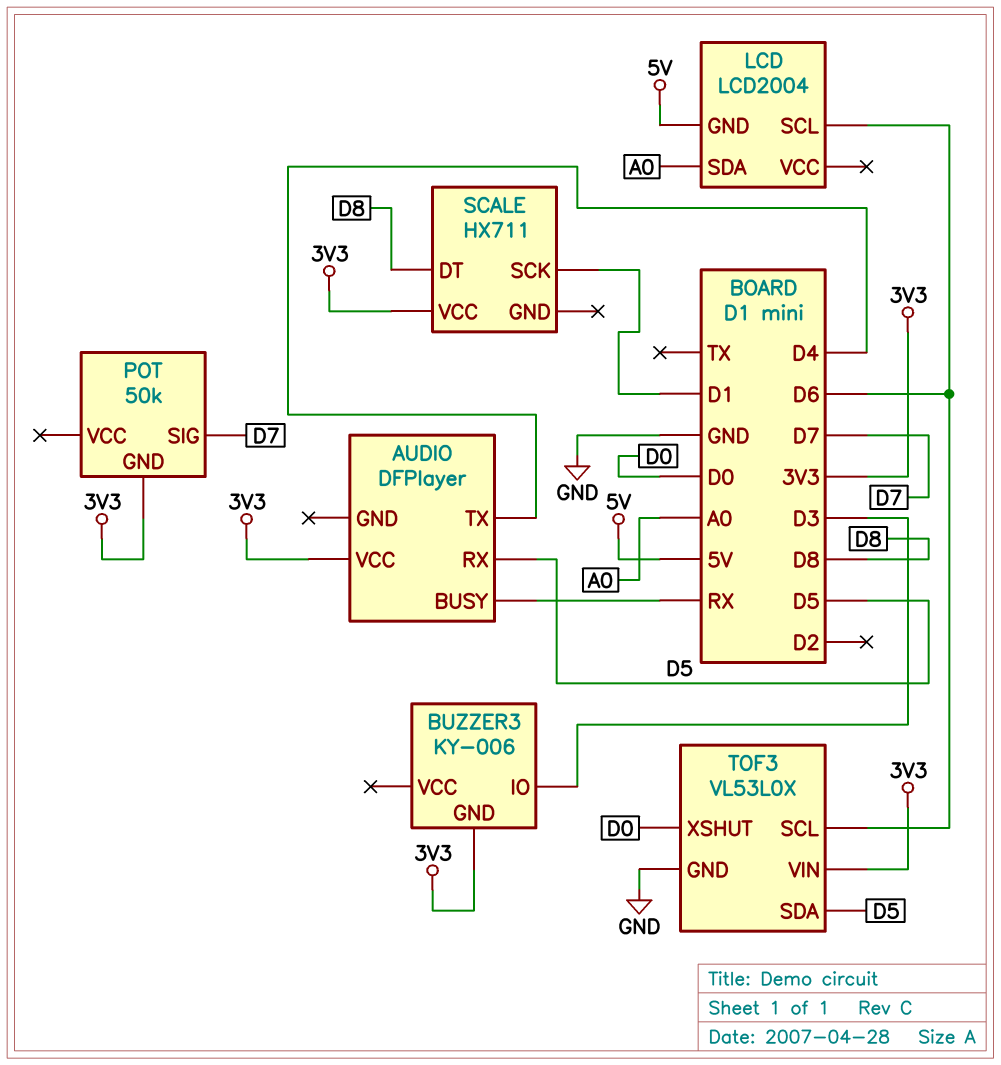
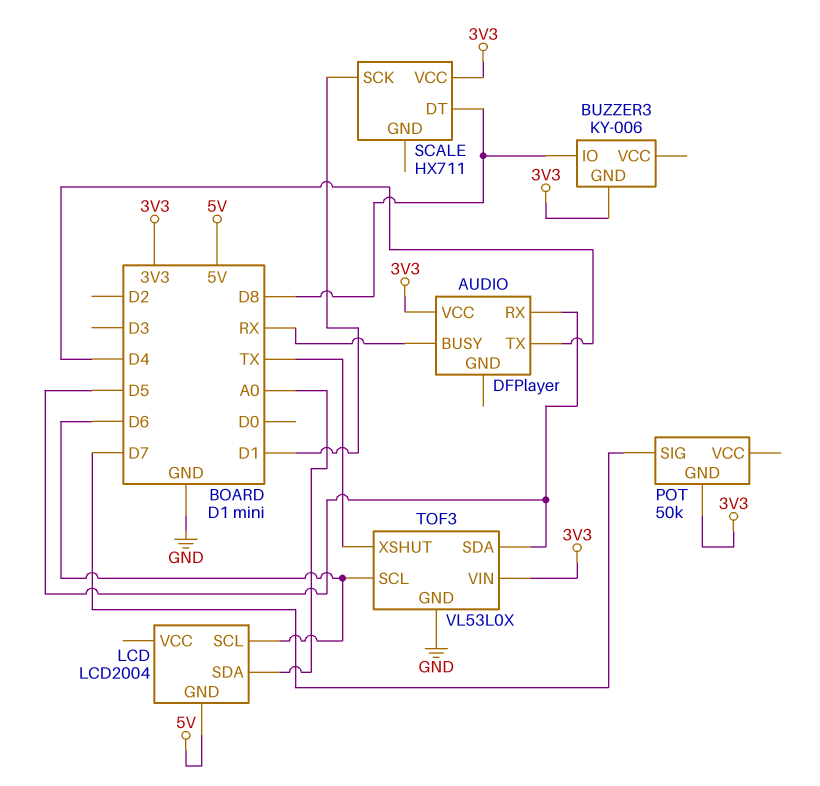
BUZZER3 pin IO: D3 -> D8
TOF3 pin XSHUT: D0 -> TX

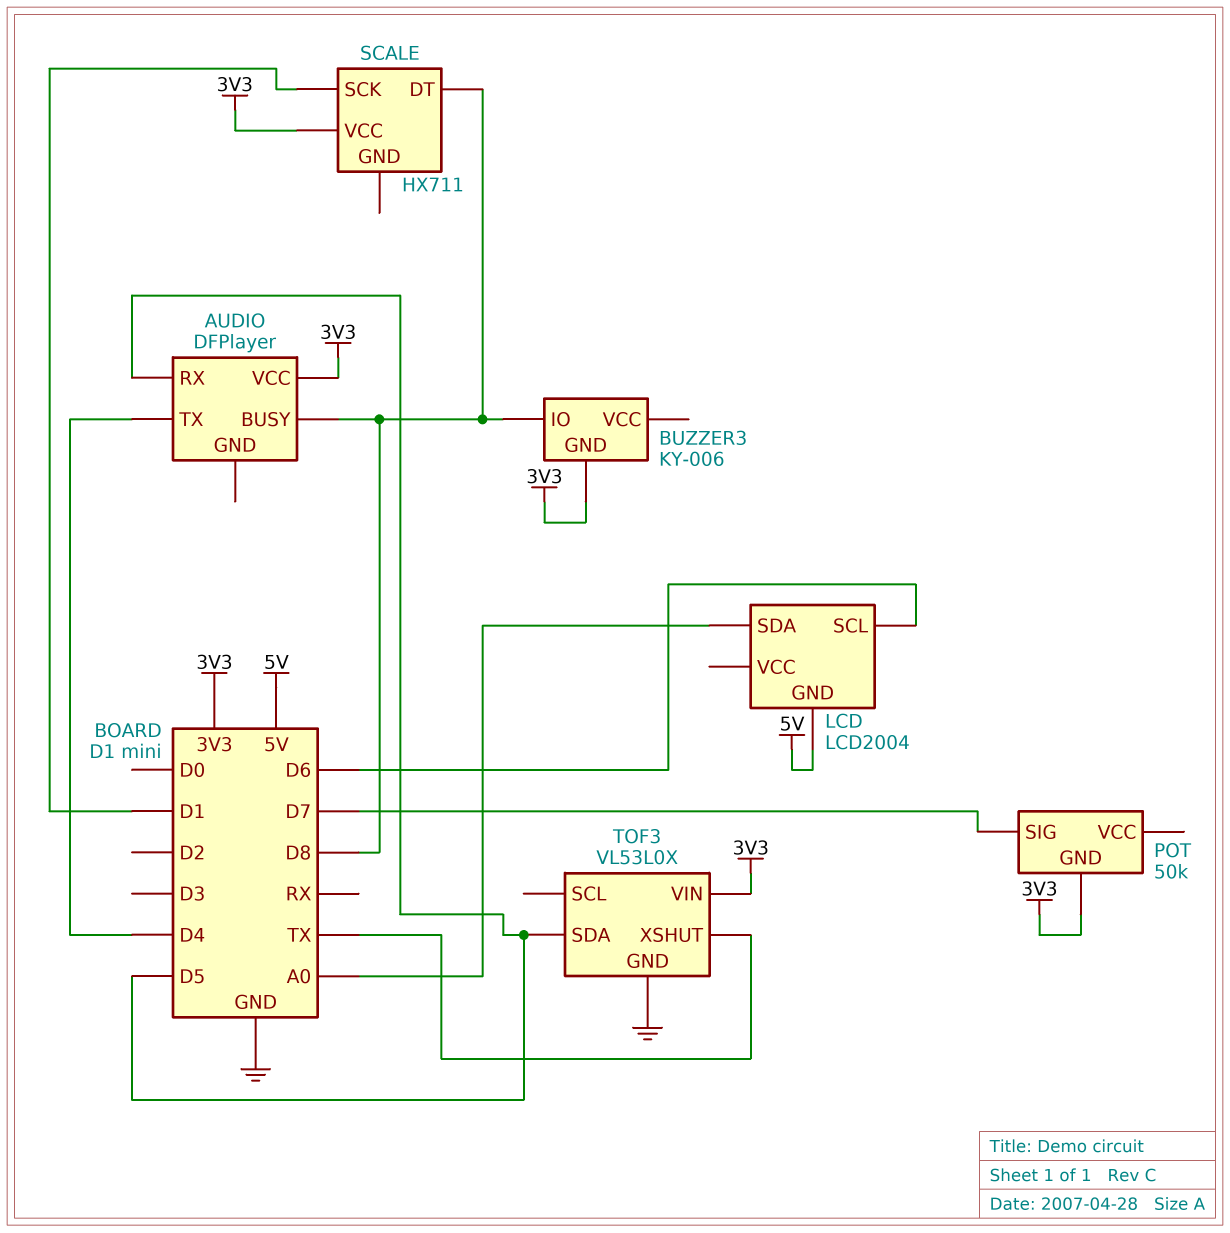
AUDIO pin BUSY: RX -> D8
TOF3 pin SCL: D6 -> none

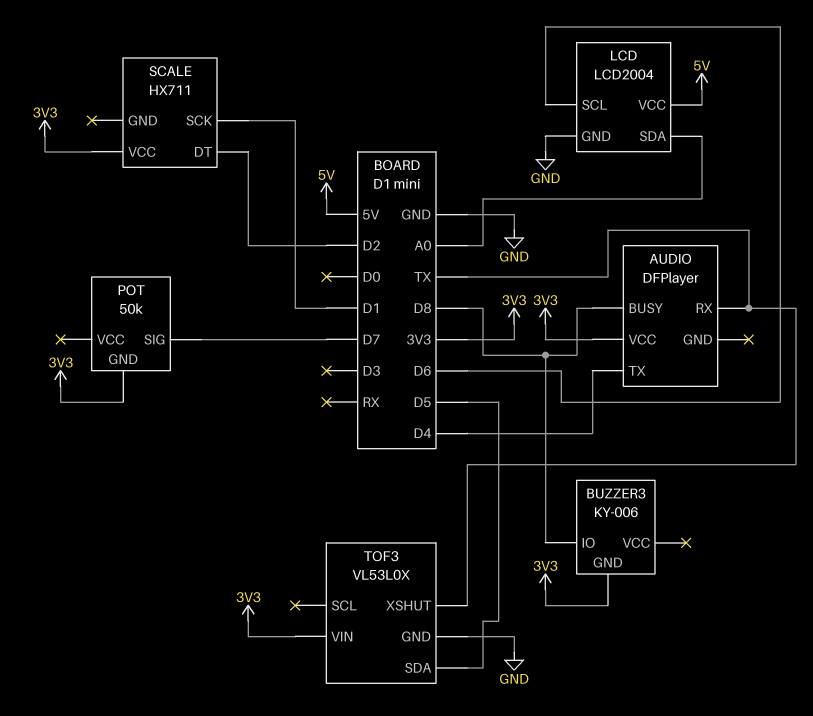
AUDIO pin RX: D5 -> TX
LCD pin GND: 5V -> GND
LCD pin VCC: none -> 5V
SCALE pin DT: D8 -> D2

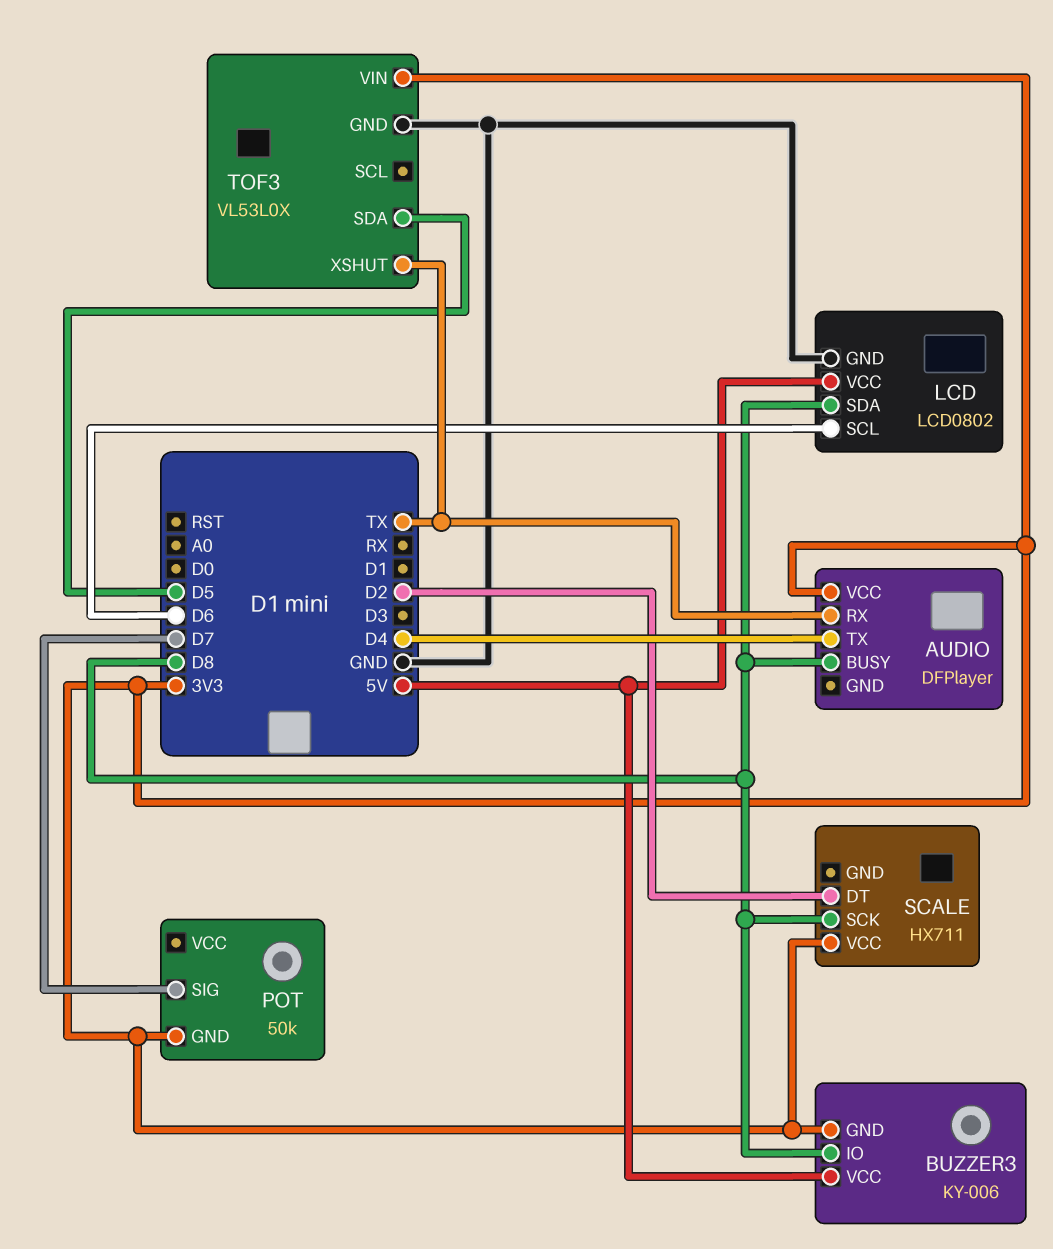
BUZZER3 pin VCC: none -> 5V
LCD: LCD2004 -> LCD0802
LCD pin SDA: A0 -> D8
SCALE pin SCK: D1 -> D8

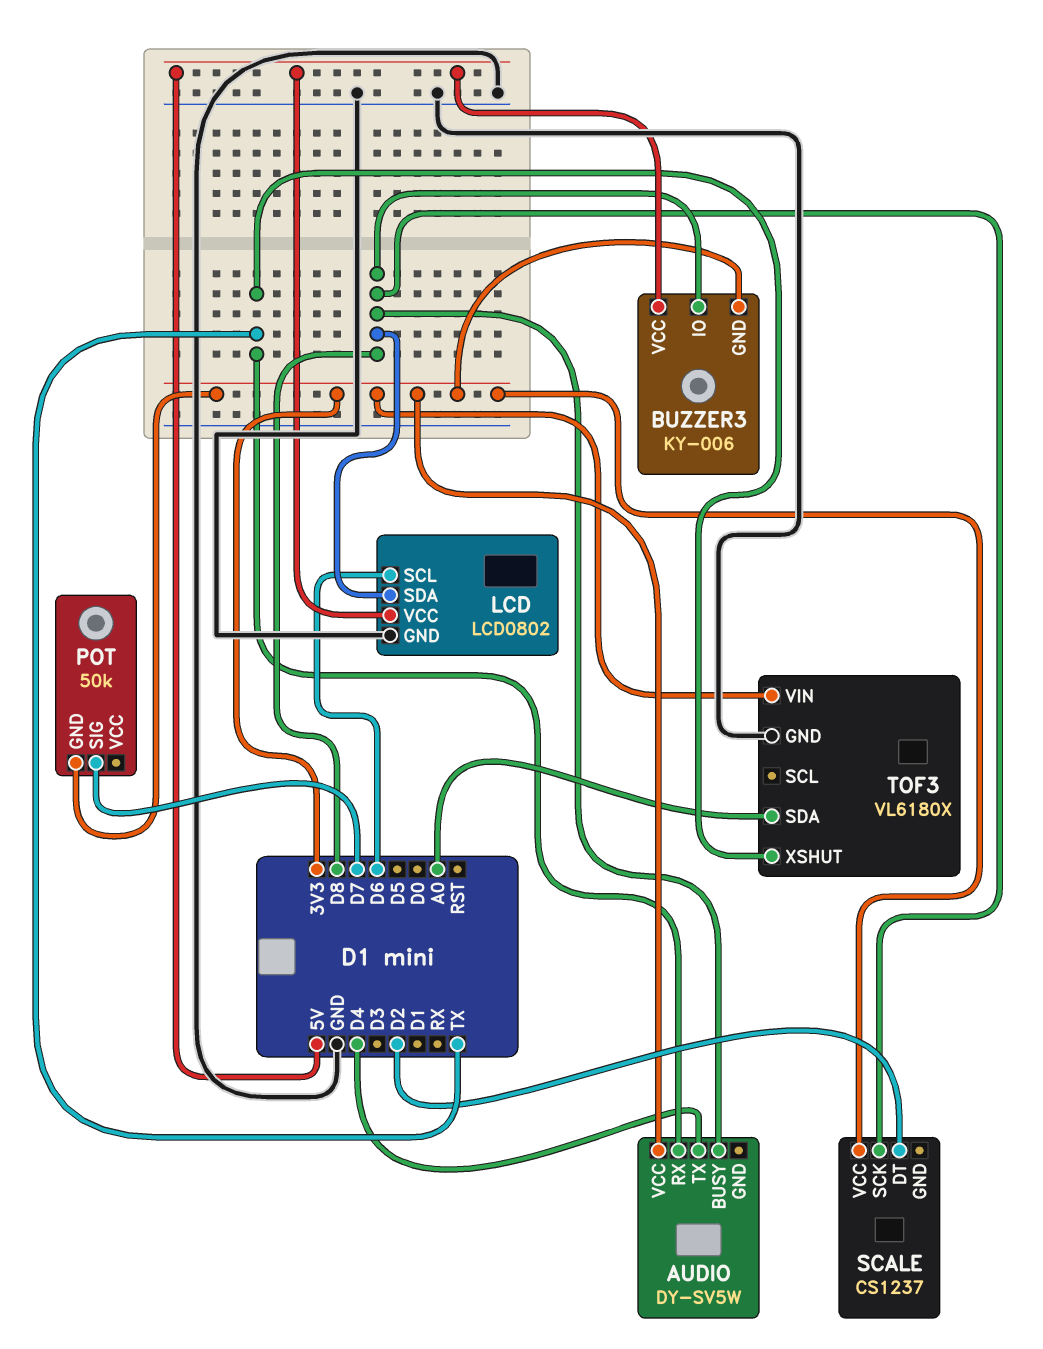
AUDIO: DFPlayer -> DY-SV5W
SCALE: HX711 -> CS1237
TOF3: VL53L0X -> VL6180X
TOF3 pin SDA: D5 -> A0

